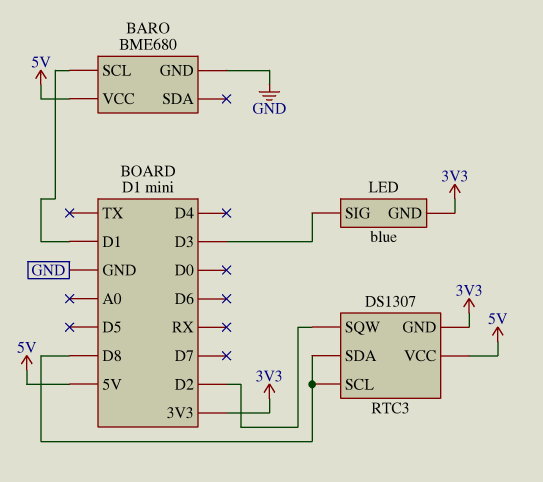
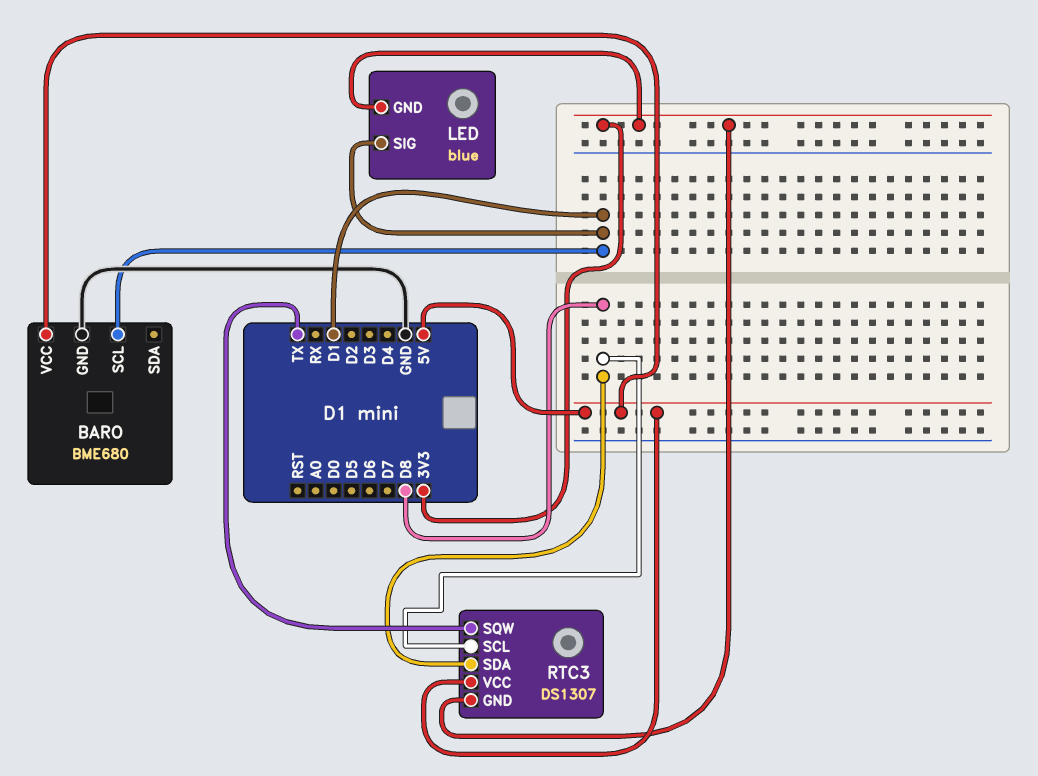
LED pin SIG: D3 -> D1
RTC3 pin SQW: D2 -> TX

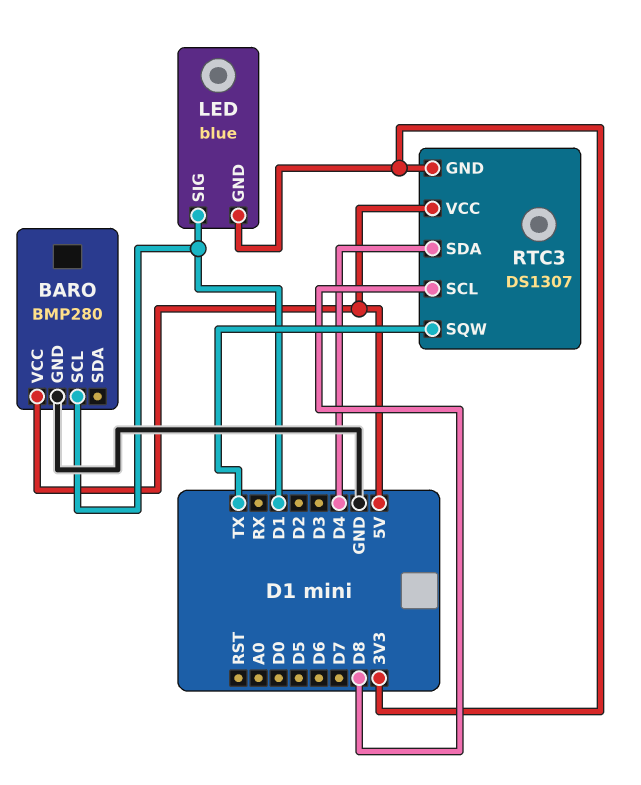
BARO: BME680 -> BMP280
RTC3 pin SDA: D8 -> D4

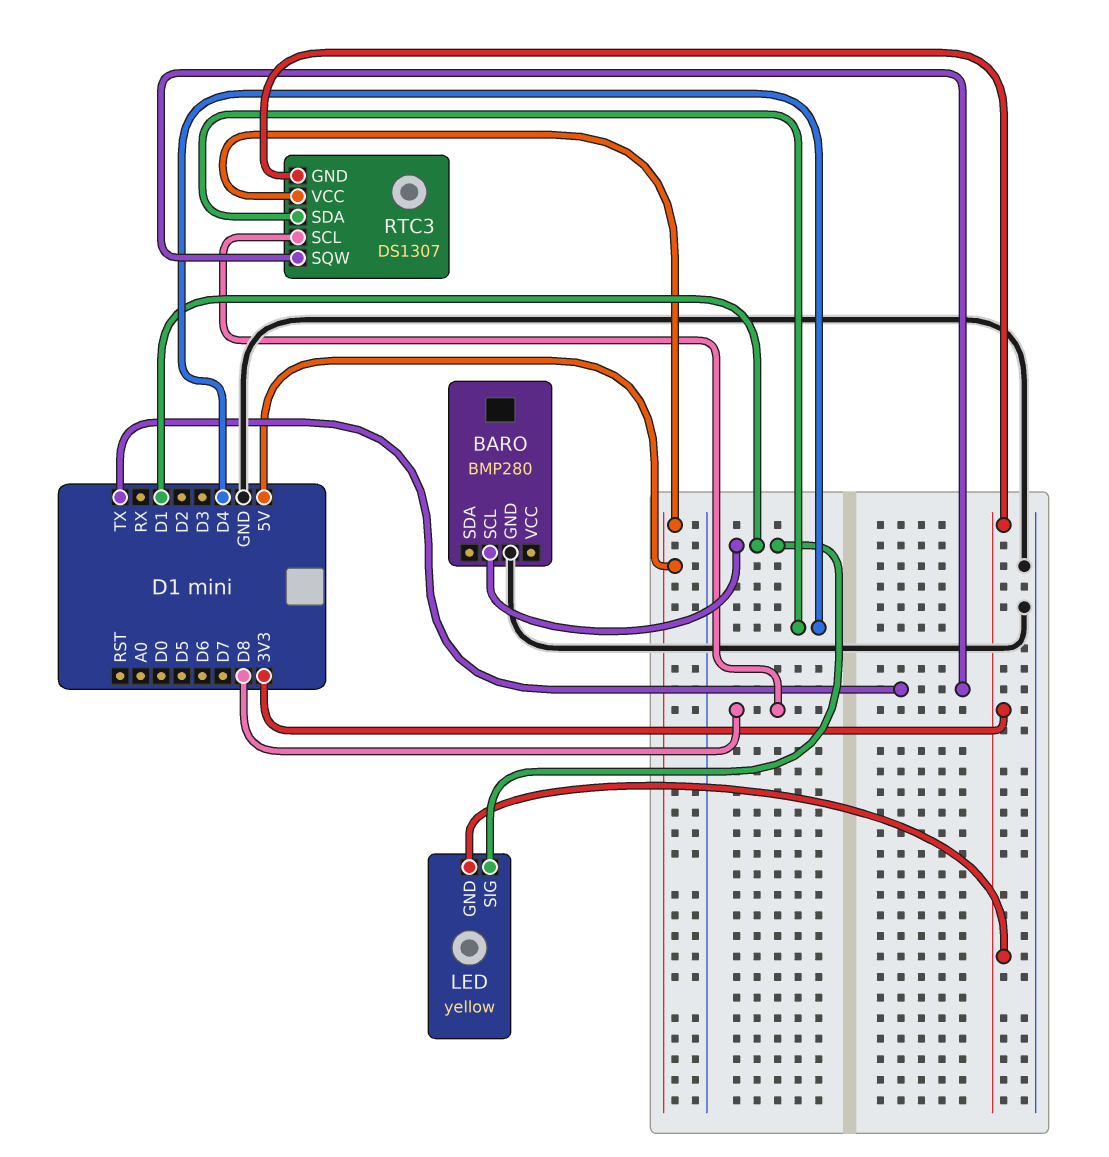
BARO pin VCC: 5V -> none
LED: blue -> yellow

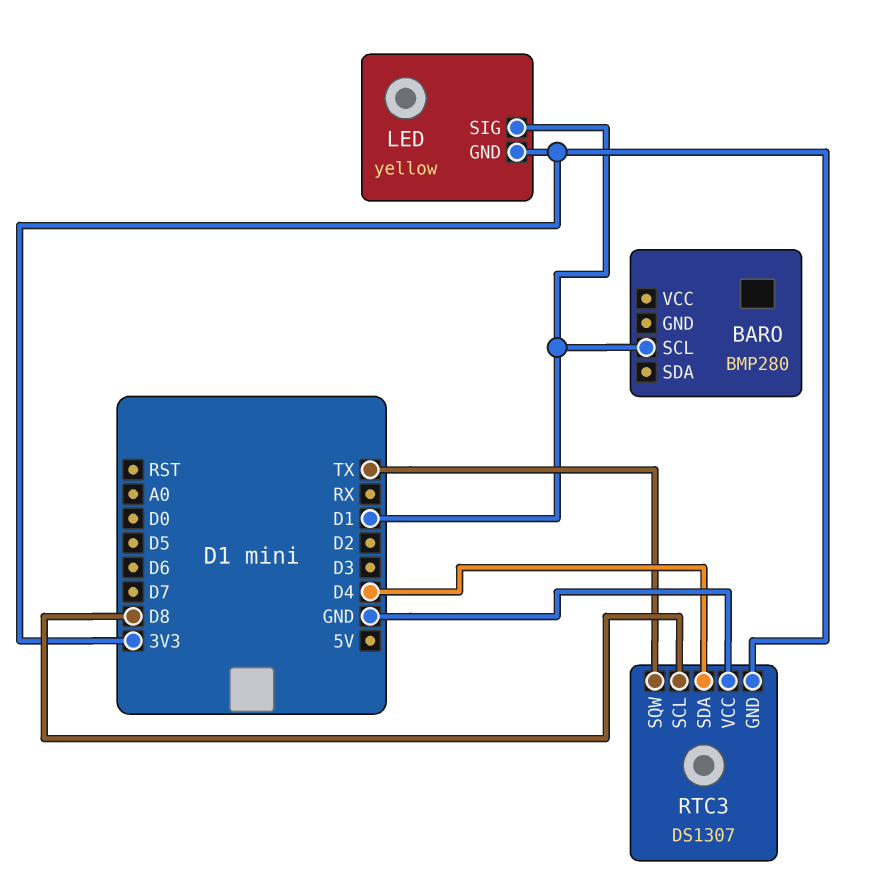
BARO pin GND: GND -> none
RTC3 pin VCC: 5V -> GND

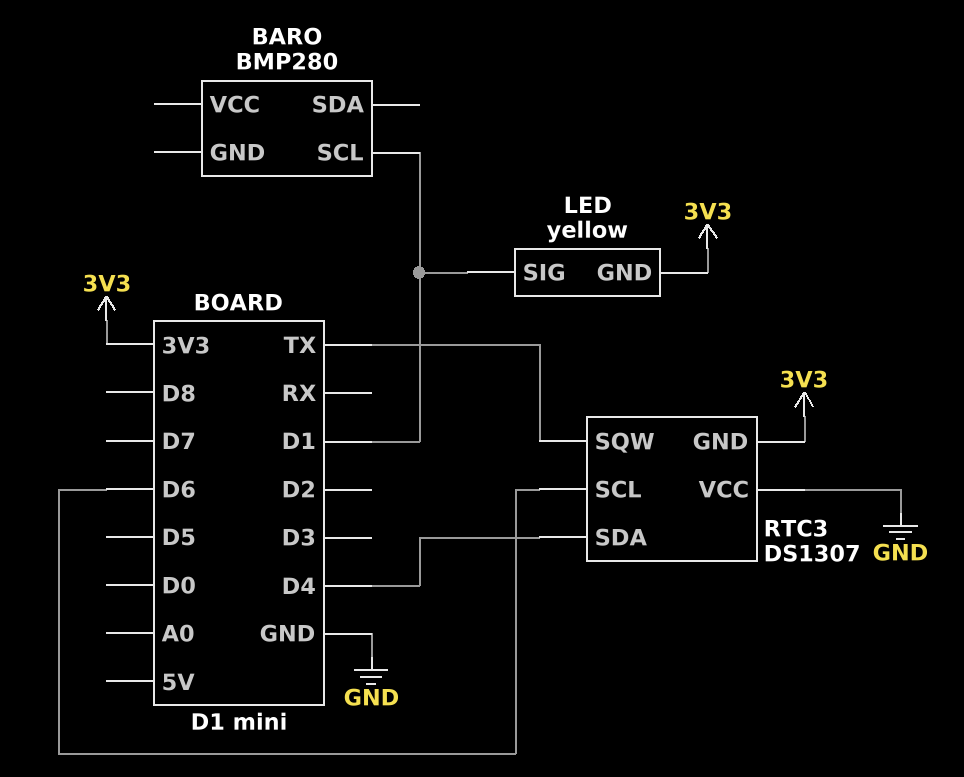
RTC3 pin SCL: D8 -> D6

